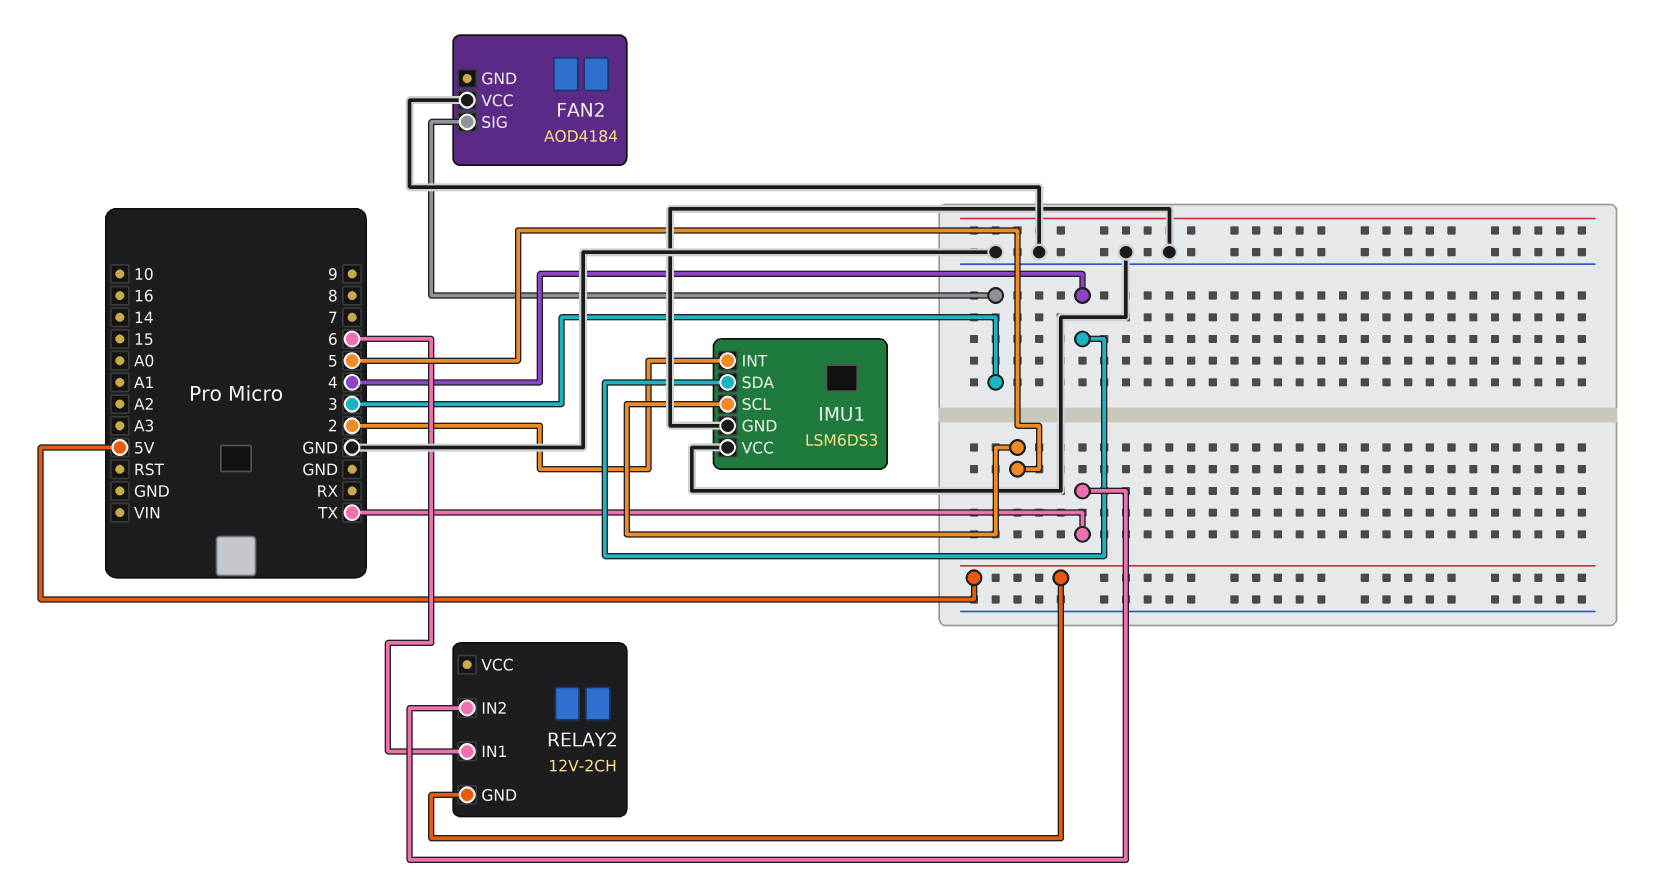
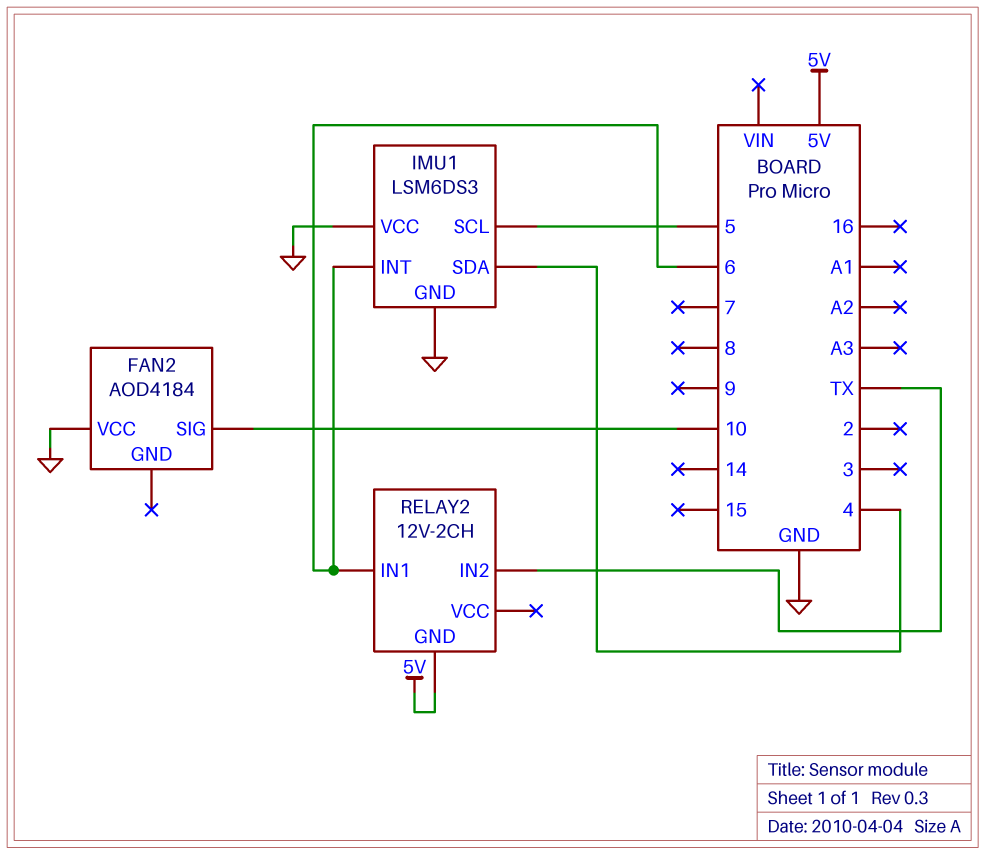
FAN2 pin SIG: 3 -> 10
IMU1 pin INT: 2 -> 6

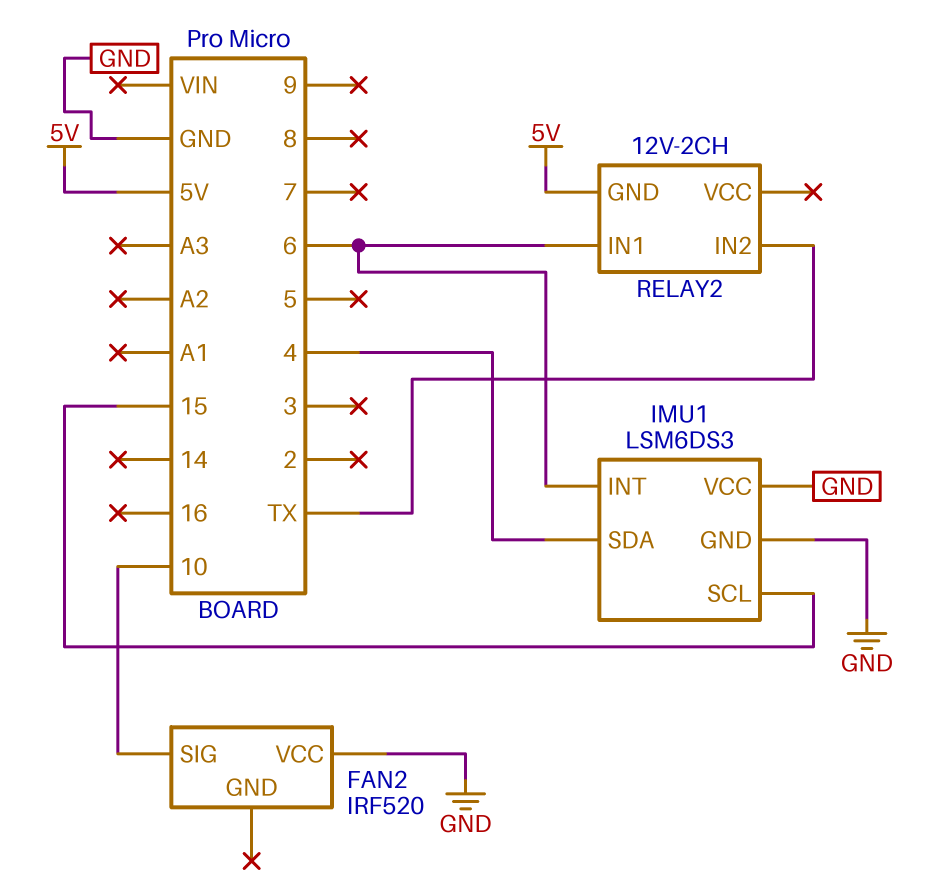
FAN2: AOD4184 -> IRF520
IMU1 pin SCL: 5 -> 15

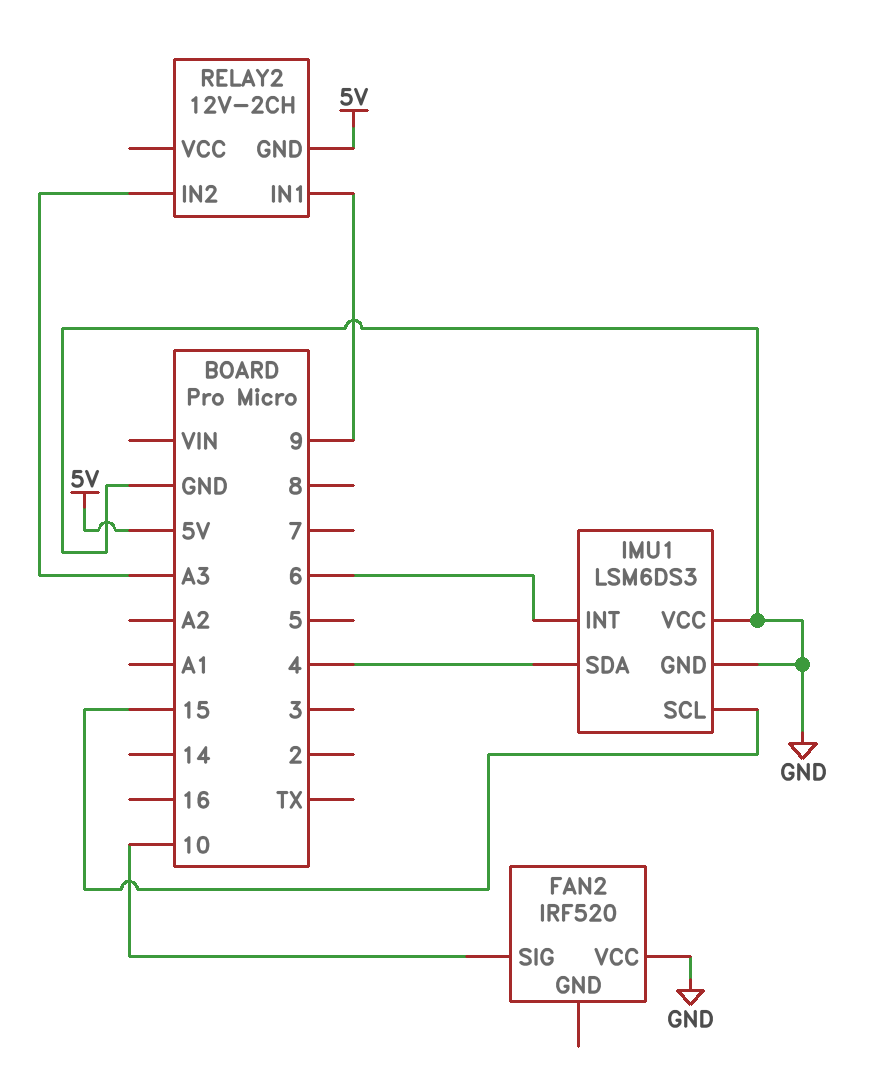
RELAY2 pin IN1: 6 -> 9
RELAY2 pin IN2: TX -> A3

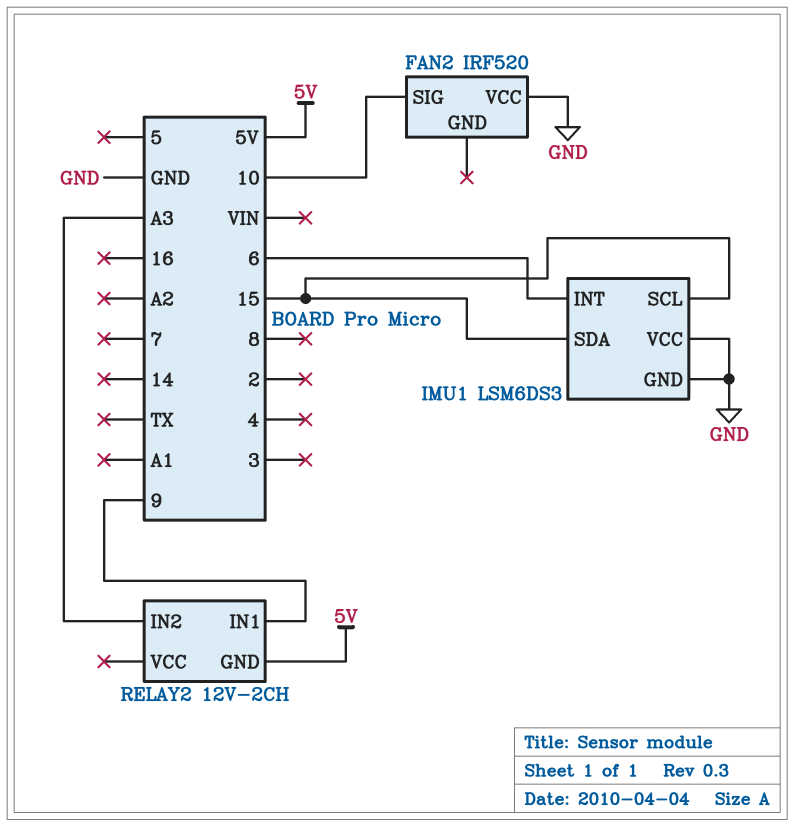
IMU1 pin SDA: 4 -> 15

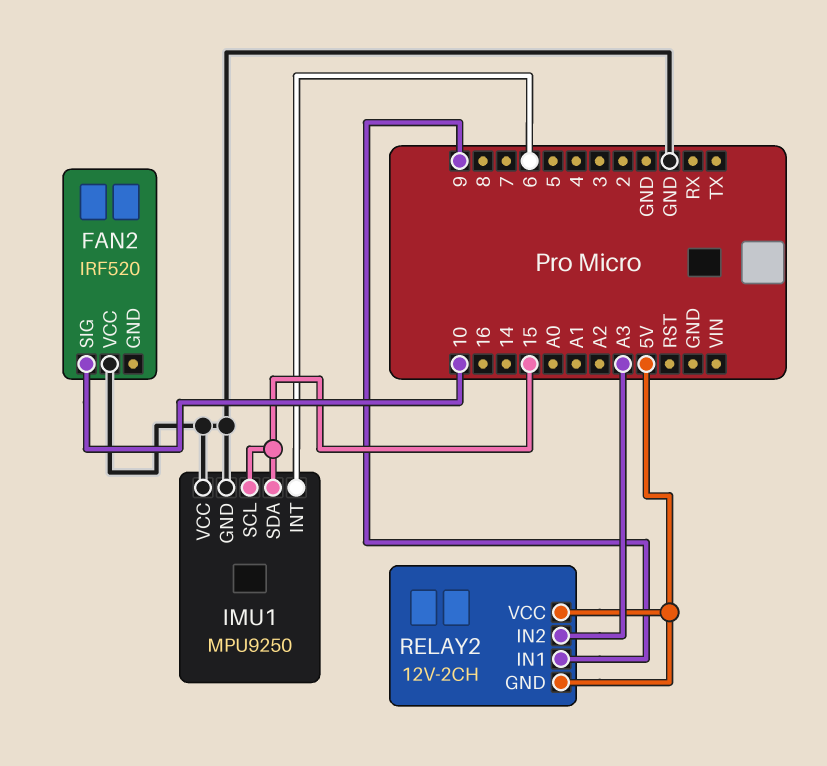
IMU1: LSM6DS3 -> MPU9250
RELAY2 pin VCC: none -> 5V

